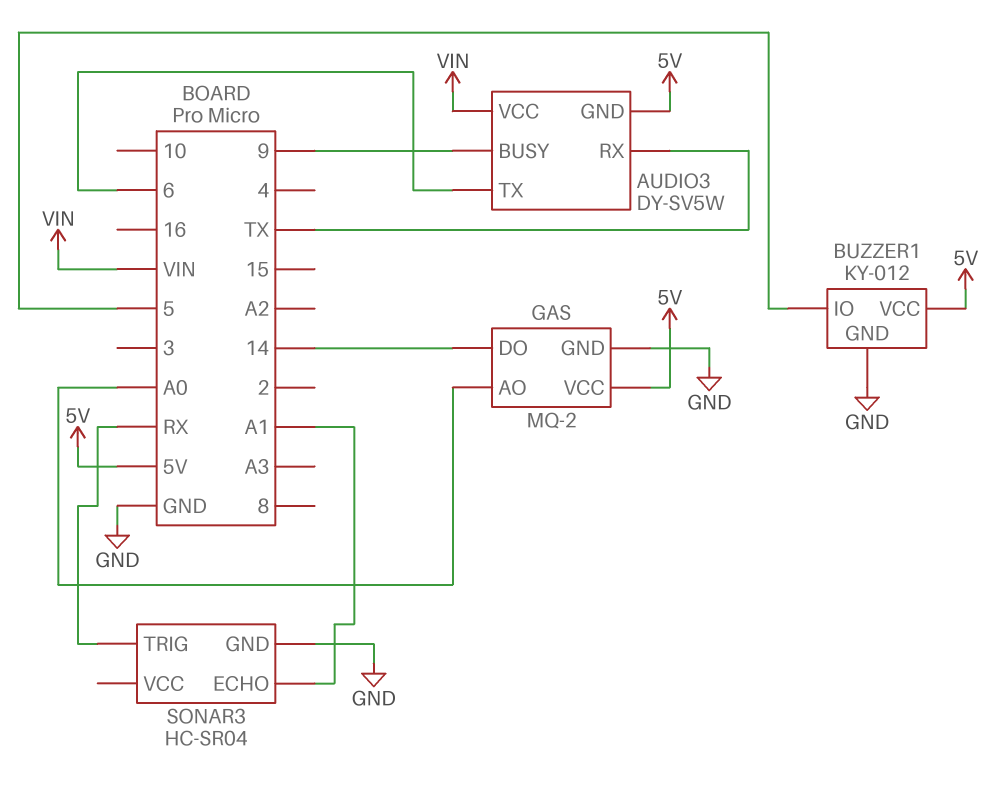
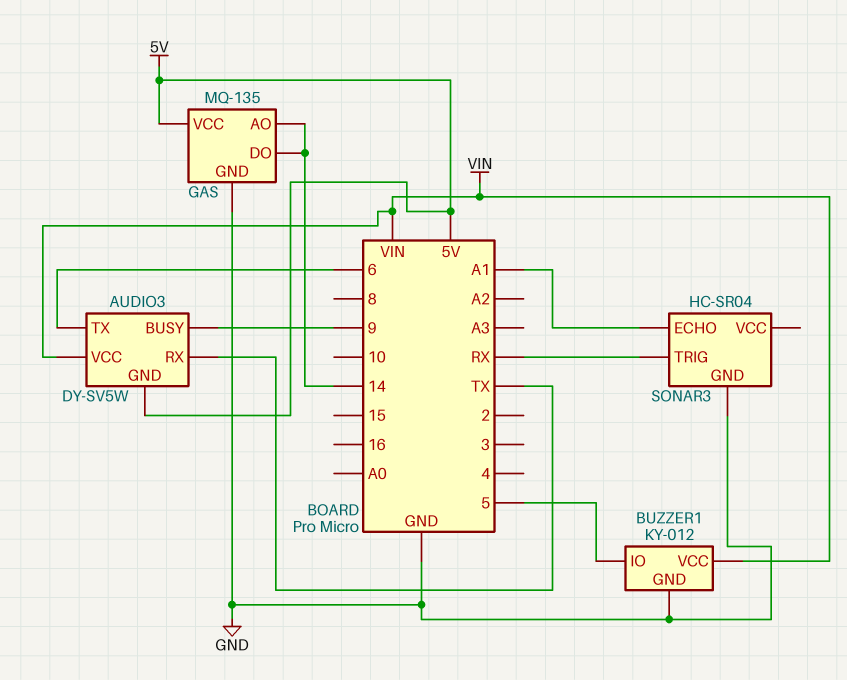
BUZZER1 pin VCC: 5V -> VIN
GAS: MQ-2 -> MQ-135
GAS pin AO: A0 -> 14

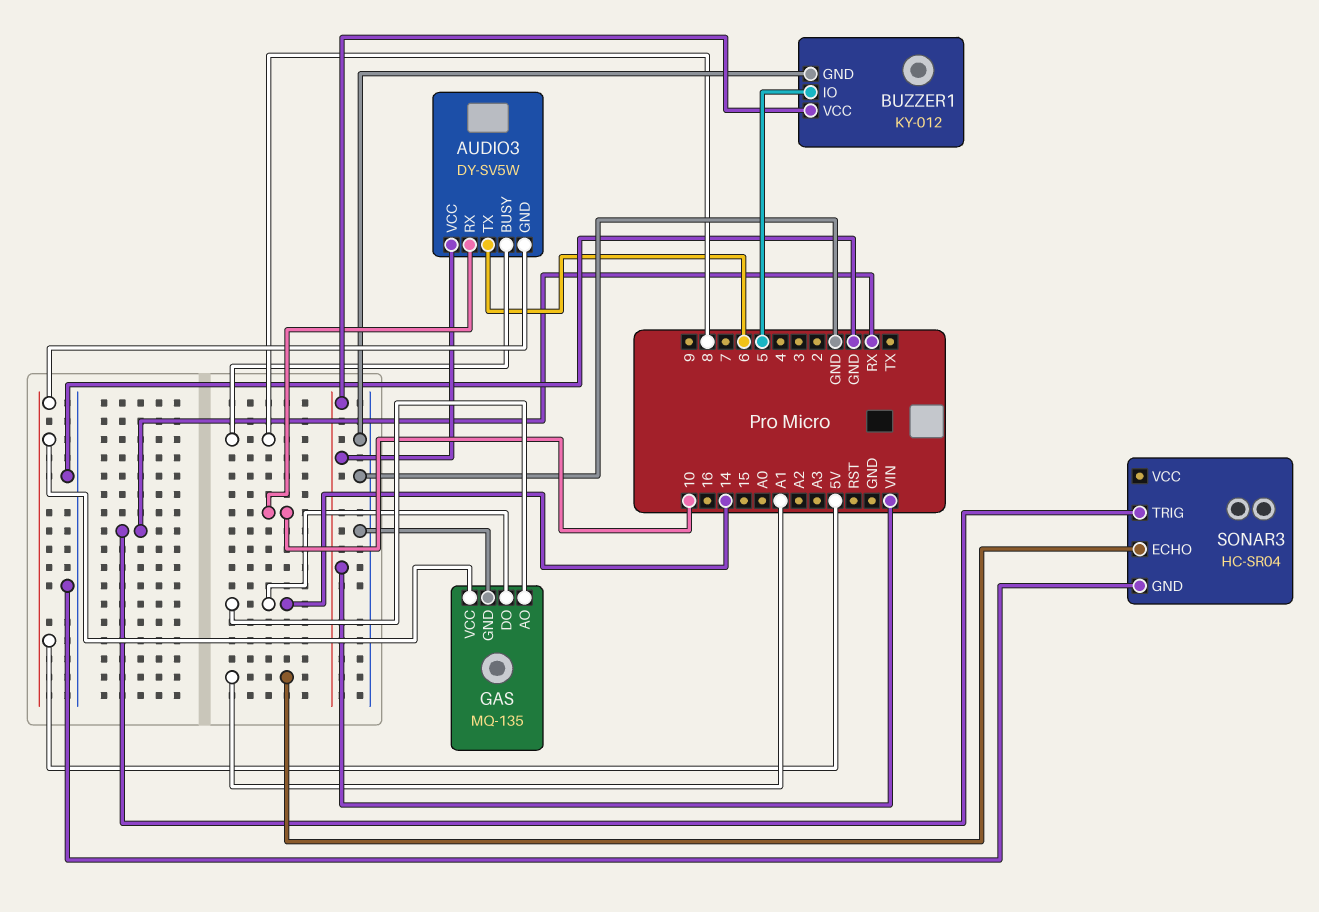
AUDIO3 pin BUSY: 9 -> 8
AUDIO3 pin RX: TX -> 10

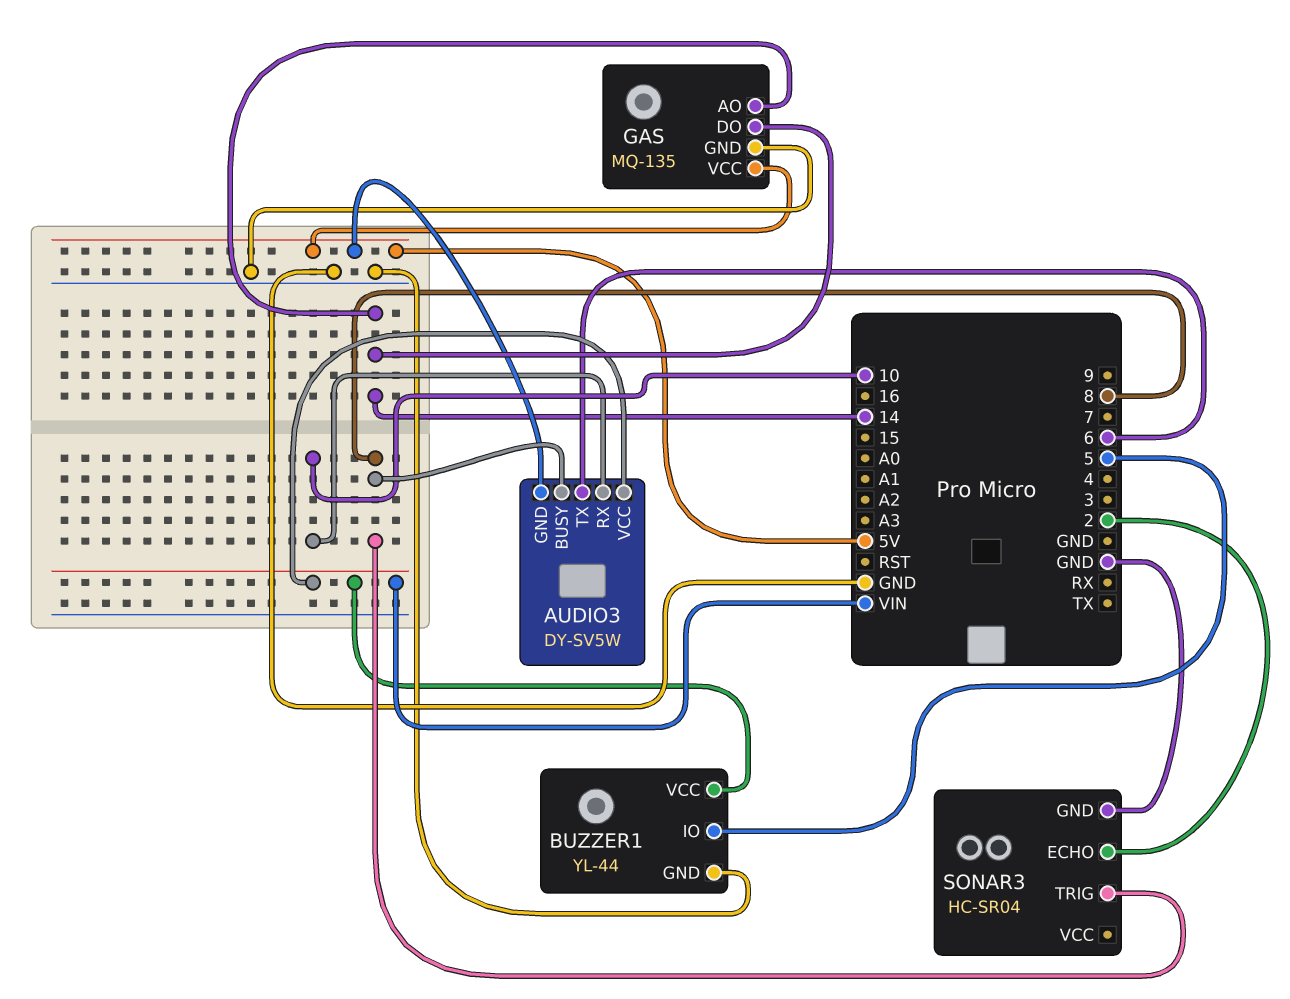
BUZZER1: KY-012 -> YL-44
SONAR3 pin ECHO: A1 -> 2
SONAR3 pin TRIG: RX -> 8

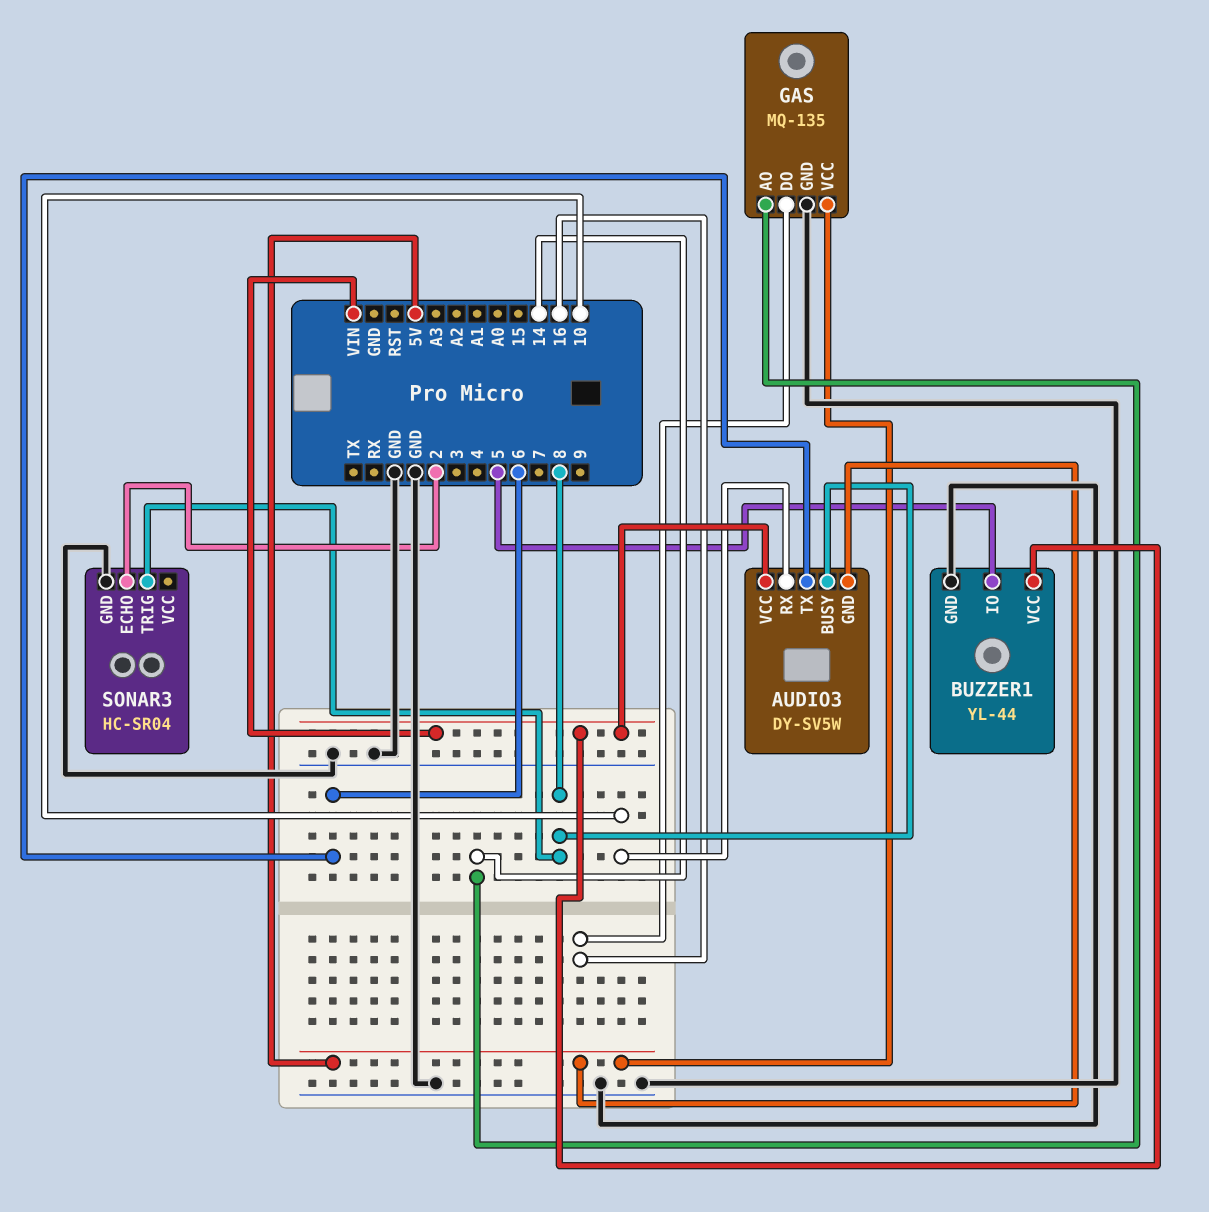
GAS pin DO: 14 -> 16

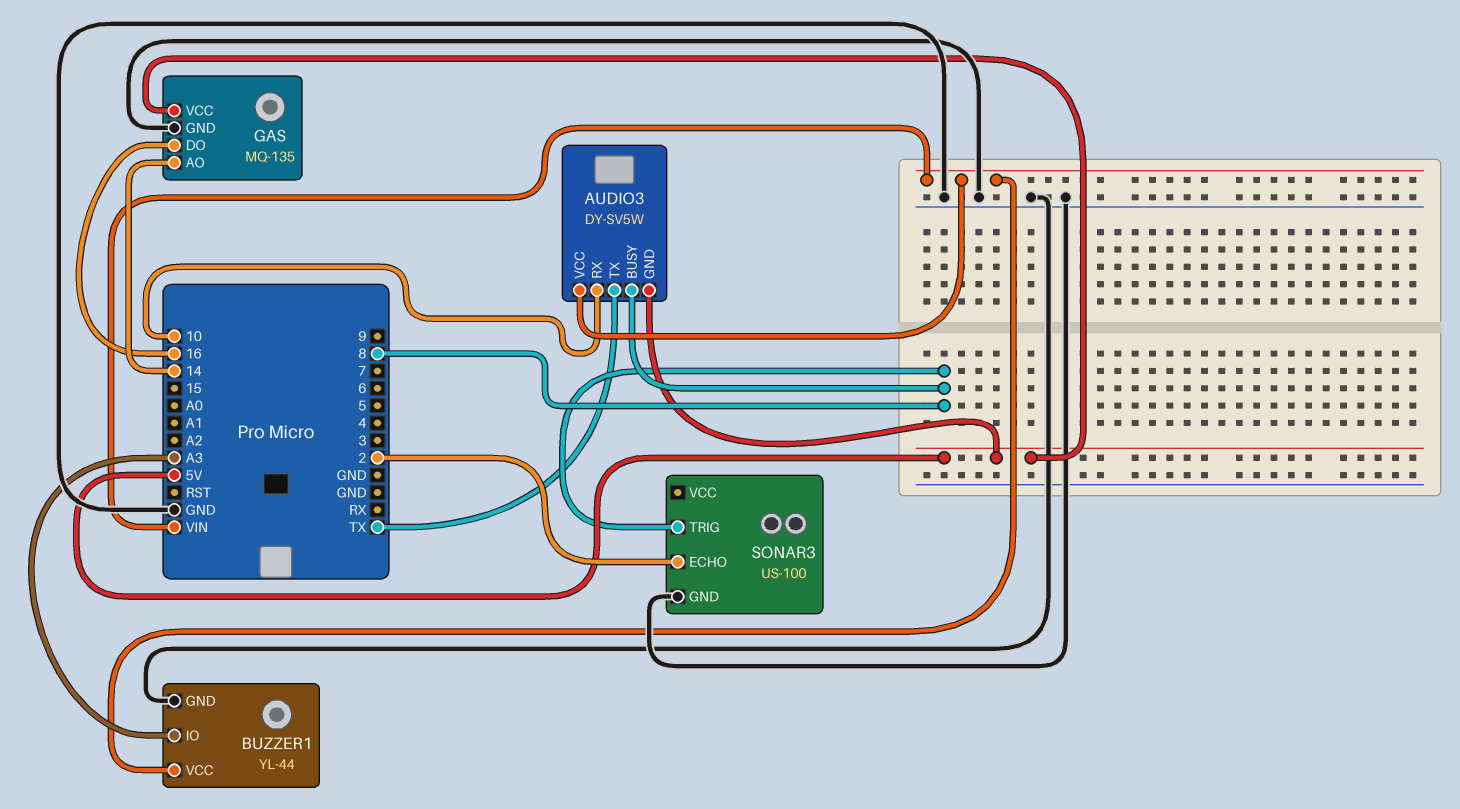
AUDIO3 pin TX: 6 -> TX
BUZZER1 pin IO: 5 -> A3
SONAR3: HC-SR04 -> US-100

